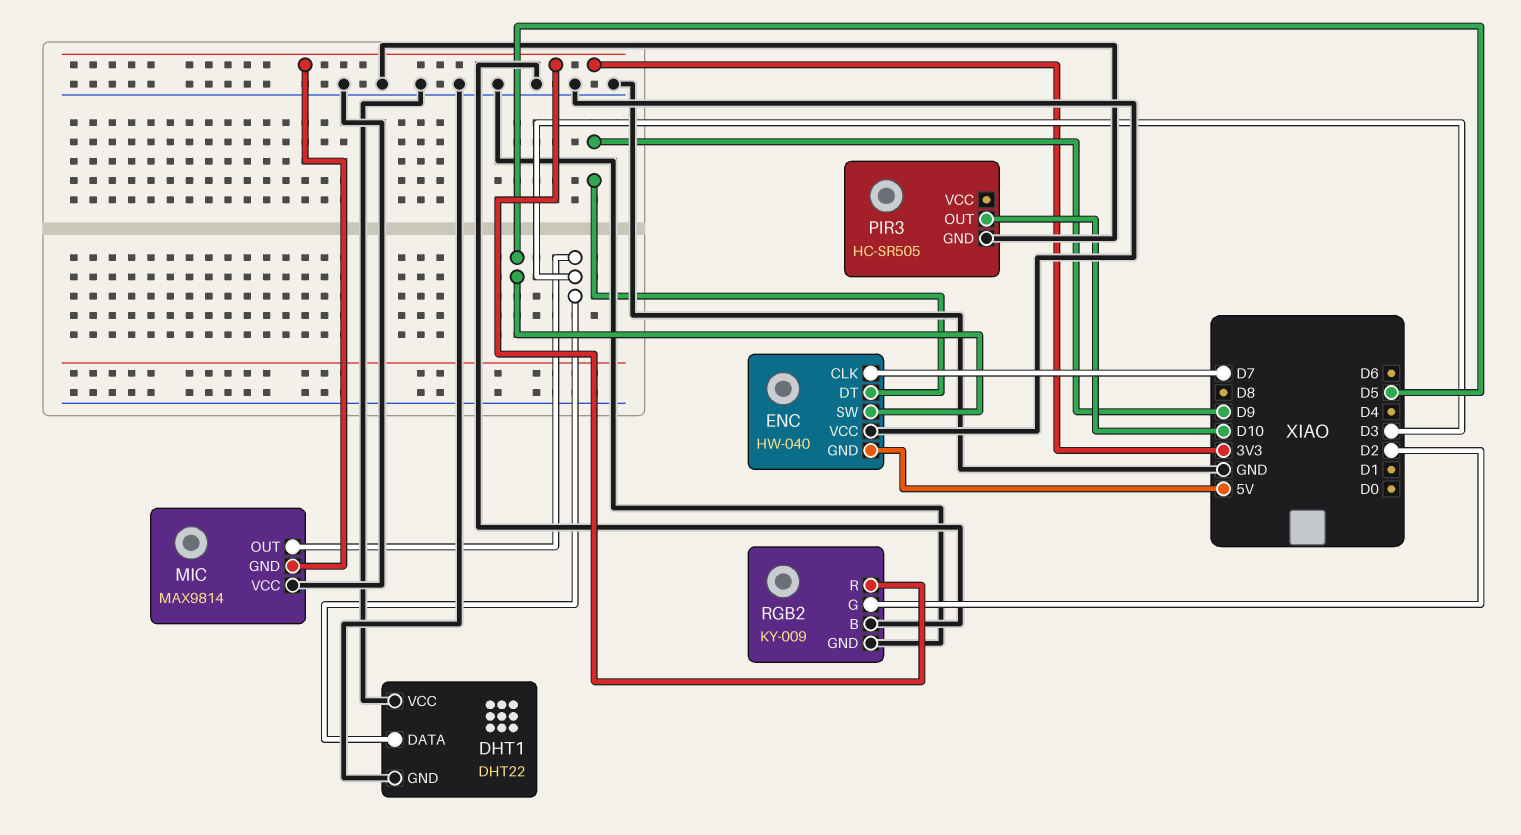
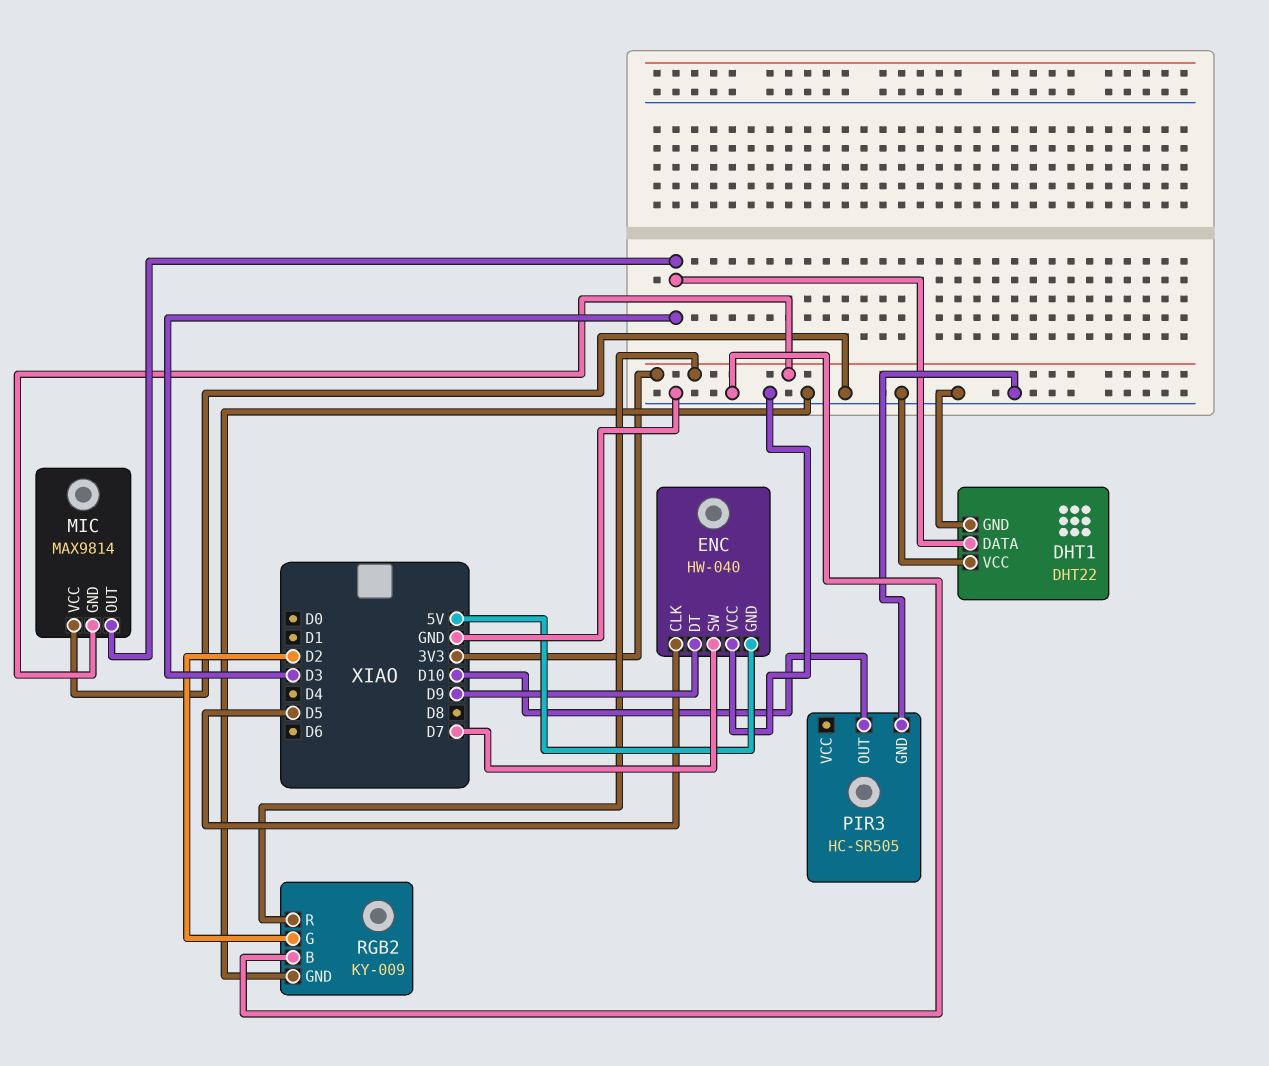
ENC pin CLK: D7 -> D5
ENC pin SW: D5 -> D7

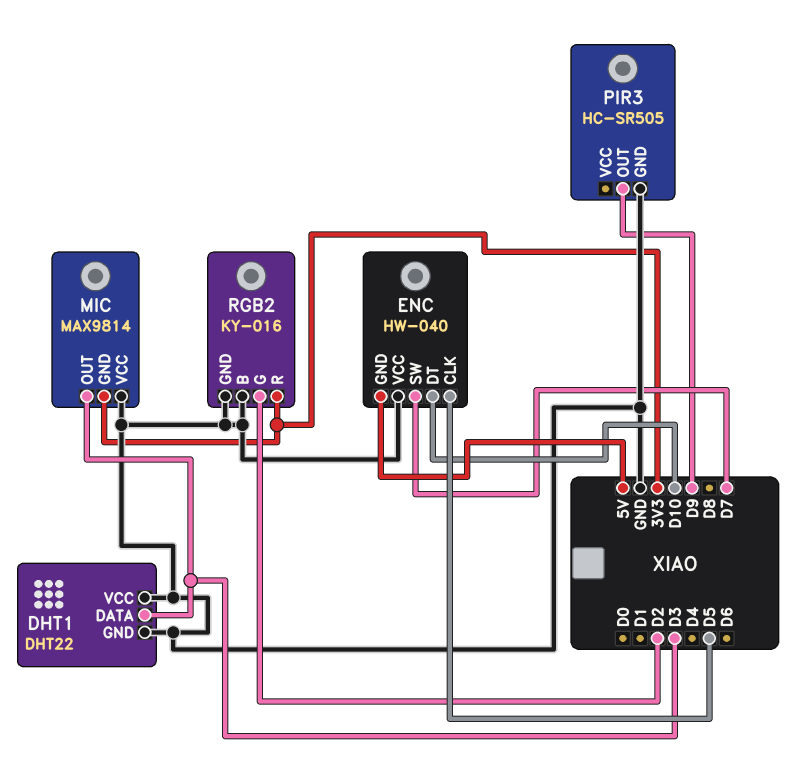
ENC pin DT: D9 -> D10
PIR3 pin OUT: D10 -> D9
RGB2: KY-009 -> KY-016

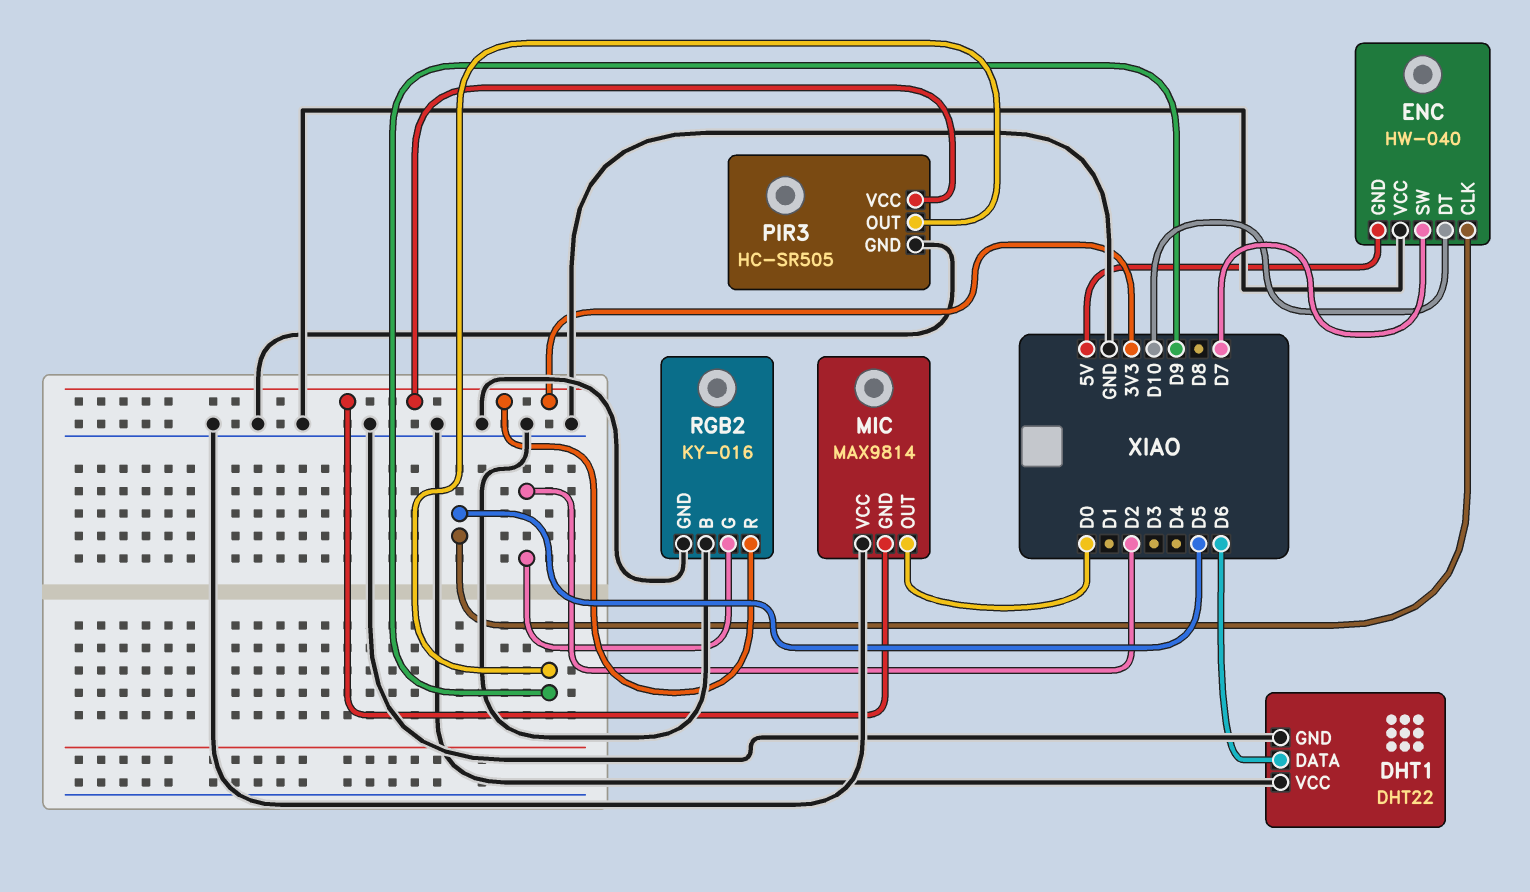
DHT1 pin DATA: D3 -> D6
MIC pin OUT: D3 -> D0
PIR3 pin VCC: none -> 3V3

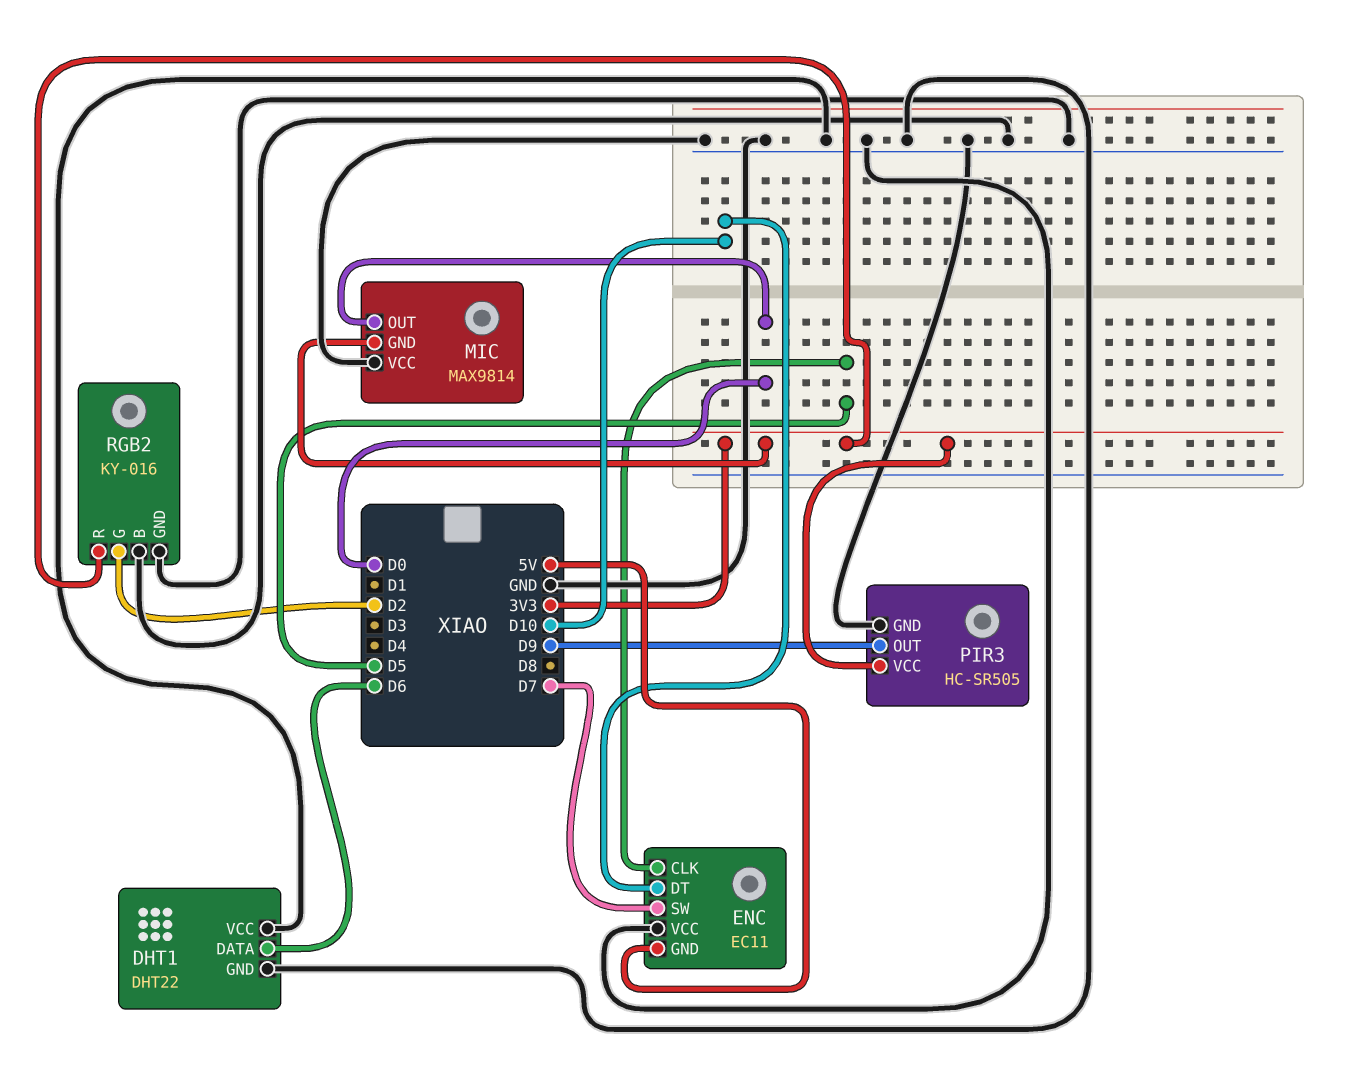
ENC: HW-040 -> EC11

